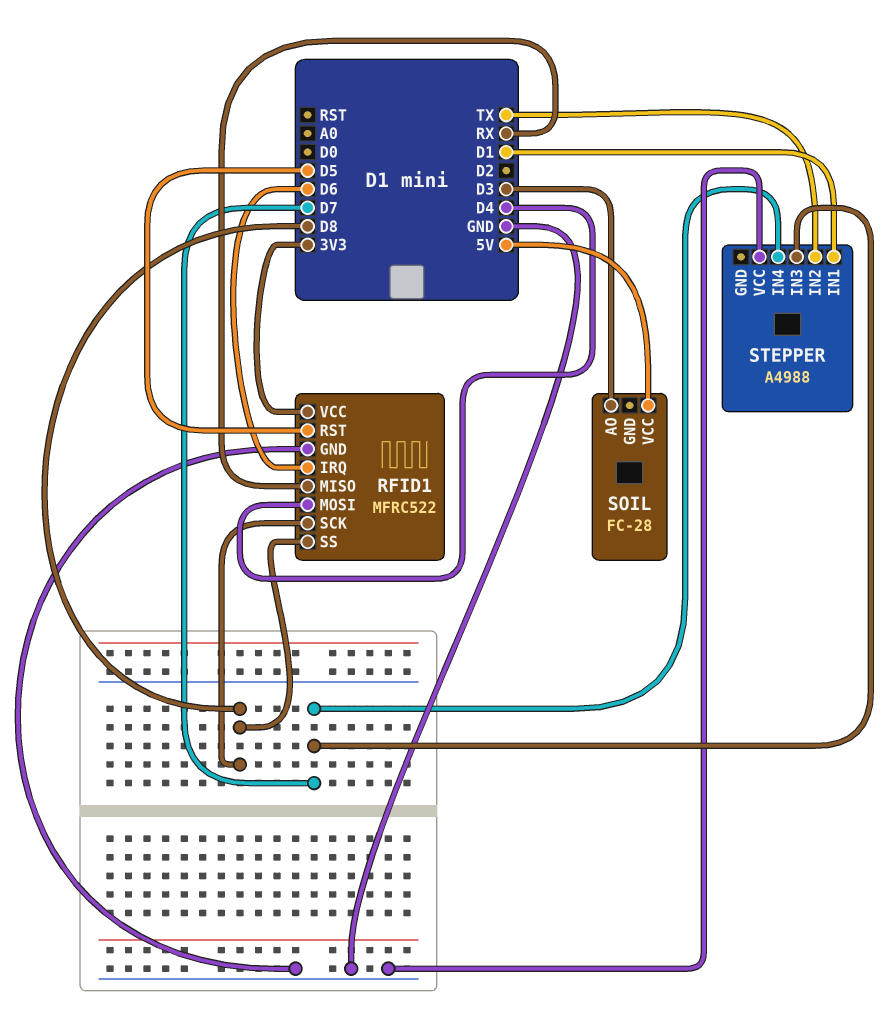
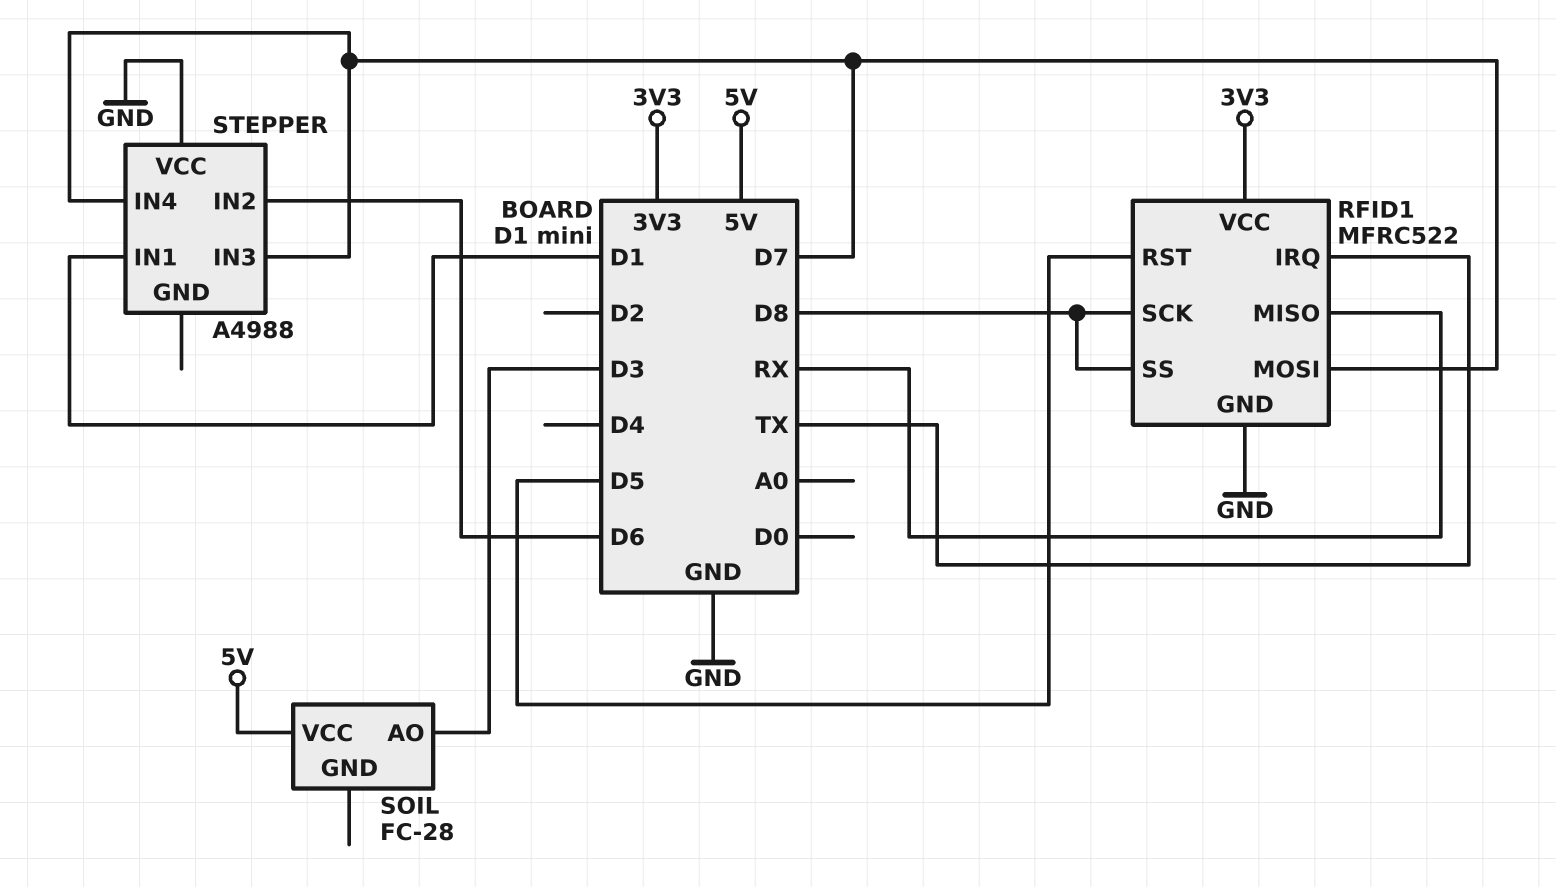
RFID1 pin IRQ: D6 -> TX
RFID1 pin MOSI: D4 -> D7
STEPPER pin IN2: TX -> D6

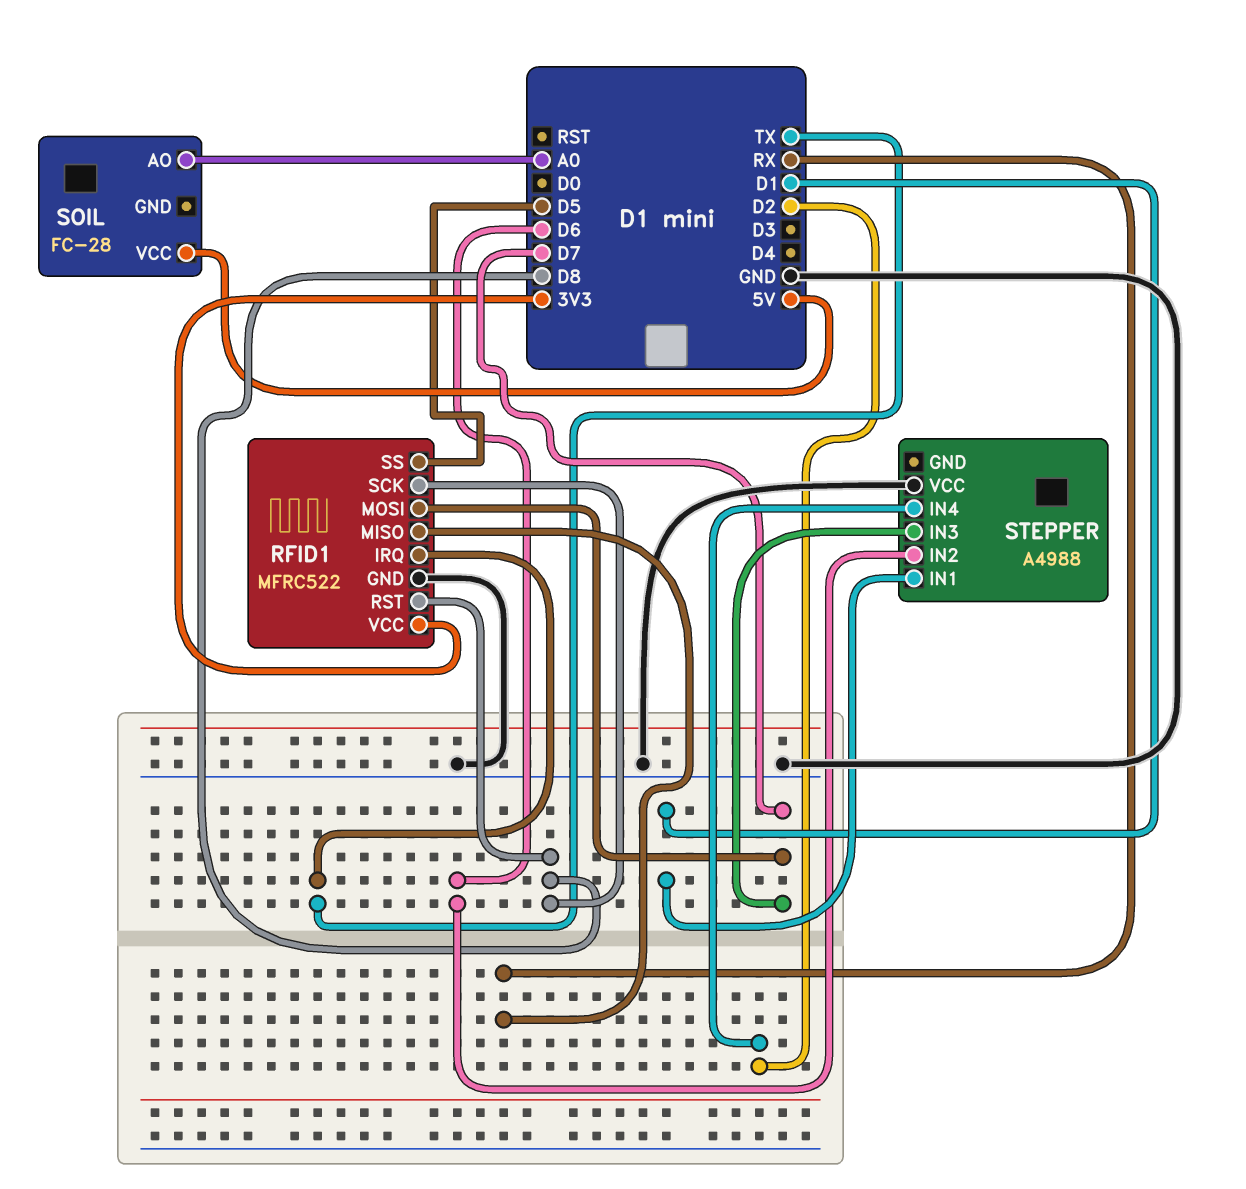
RFID1 pin RST: D5 -> D8
RFID1 pin SS: D8 -> D5
SOIL pin AO: D3 -> A0
STEPPER pin IN4: D7 -> D2

